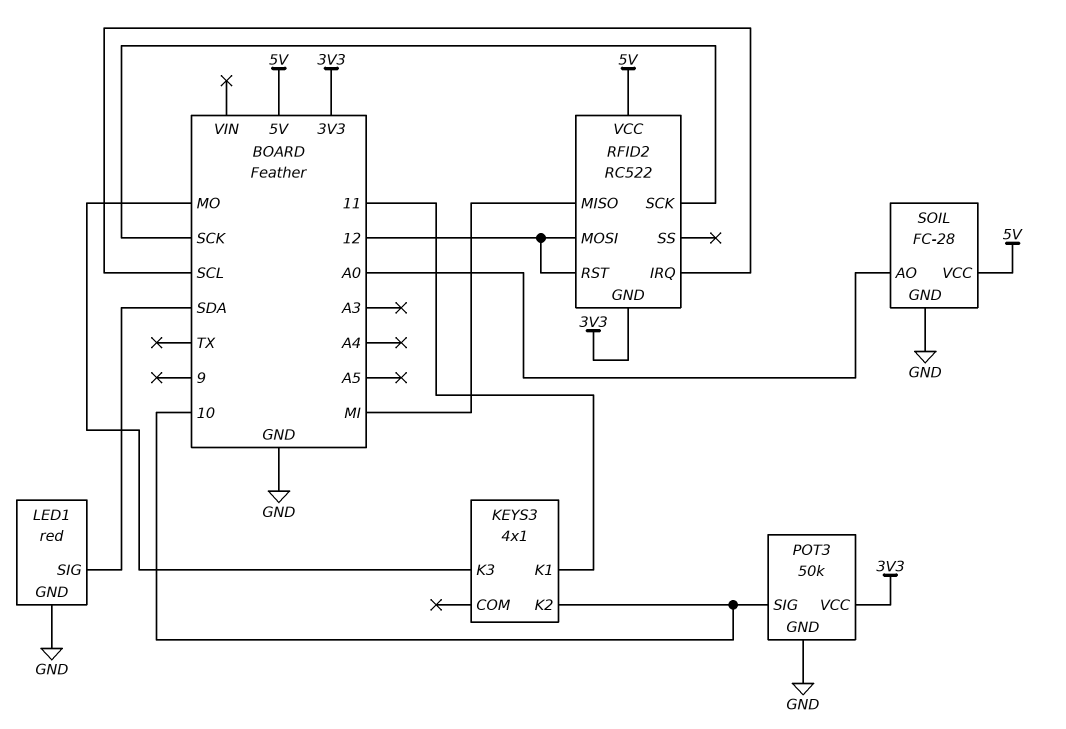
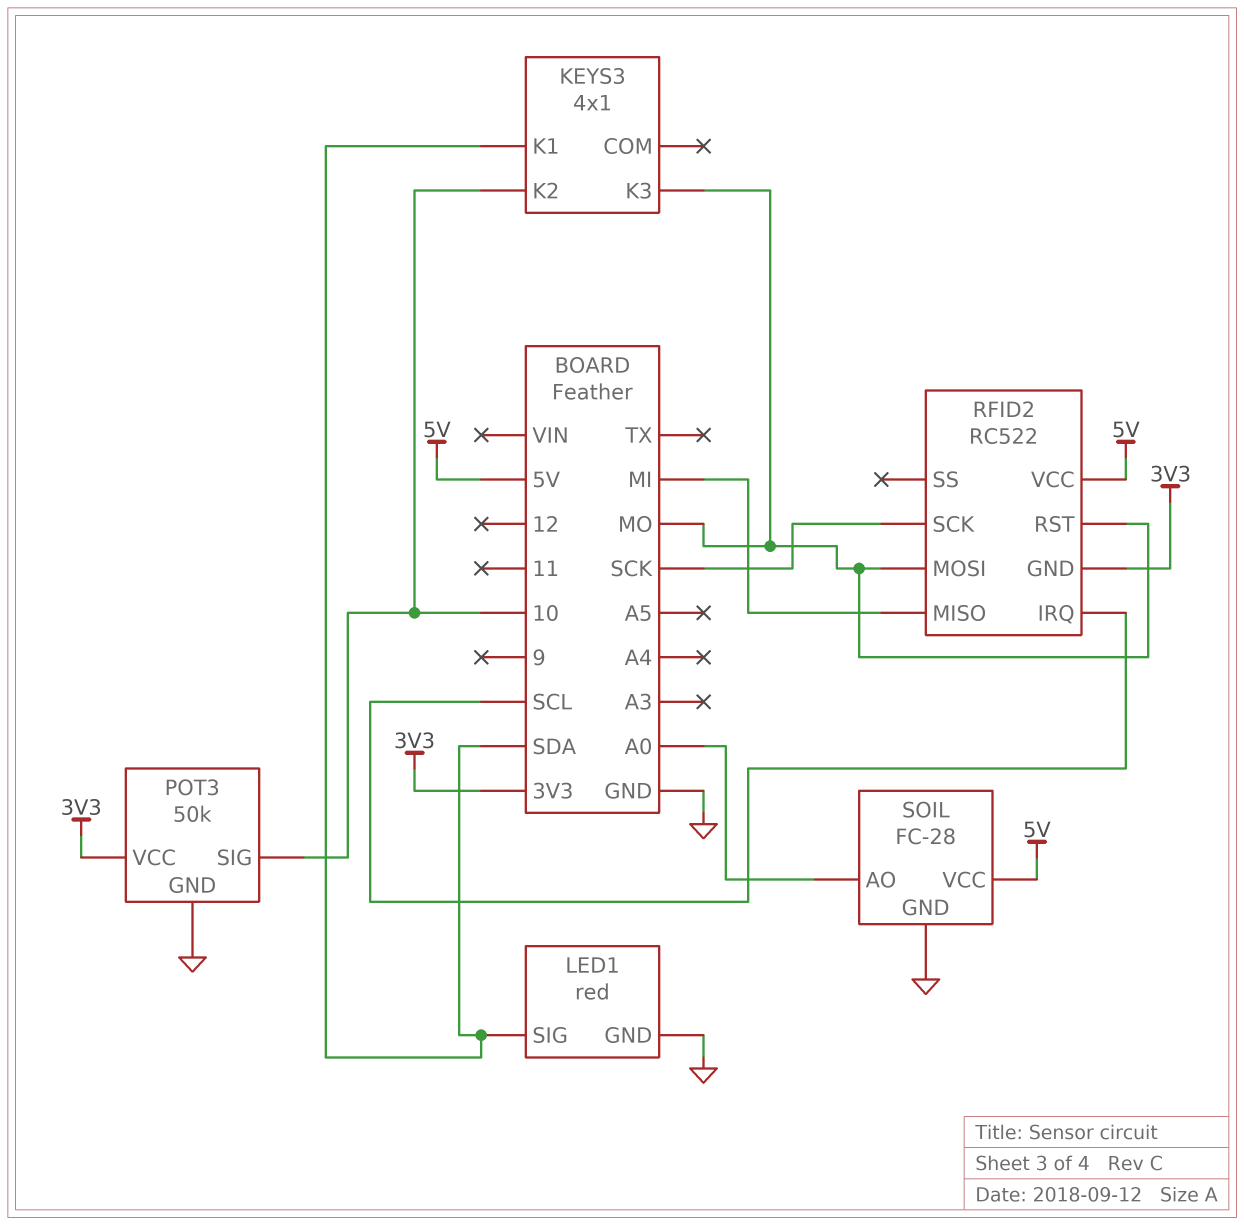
KEYS3 pin K1: 11 -> SDA
RFID2 pin MOSI: 12 -> MO
RFID2 pin RST: 12 -> MO

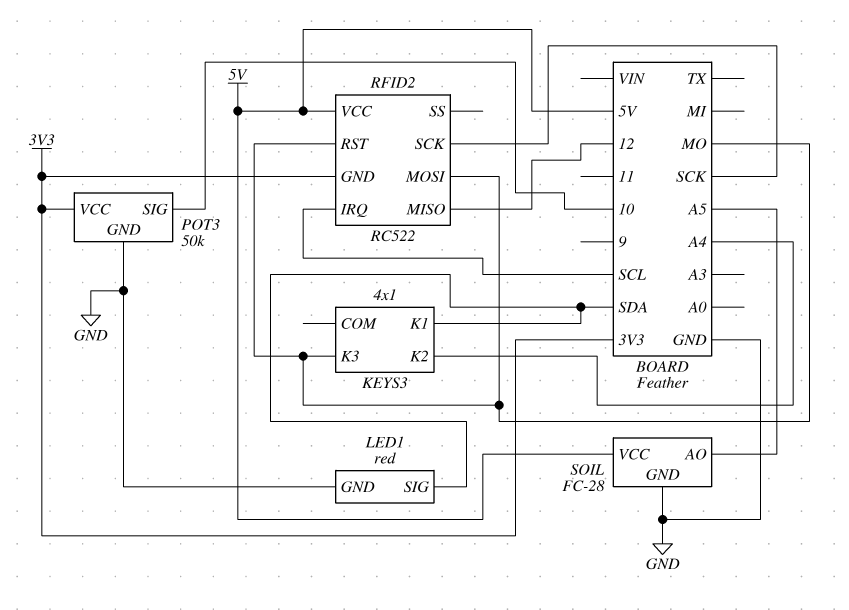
KEYS3 pin K2: 10 -> A4
RFID2 pin MISO: MI -> 12
SOIL pin AO: A0 -> A5

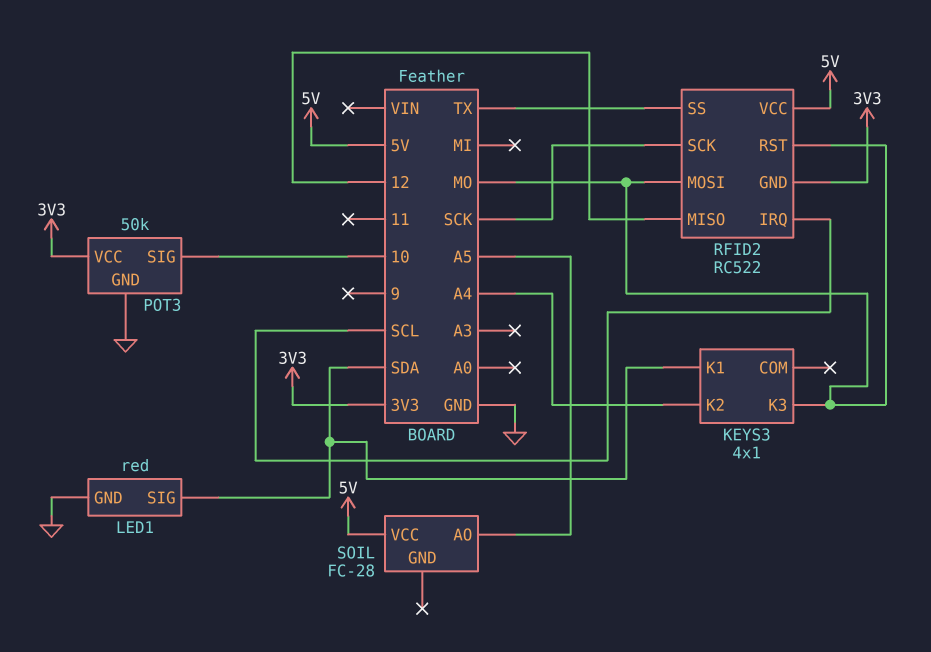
RFID2 pin SS: none -> TX
SOIL pin GND: GND -> none

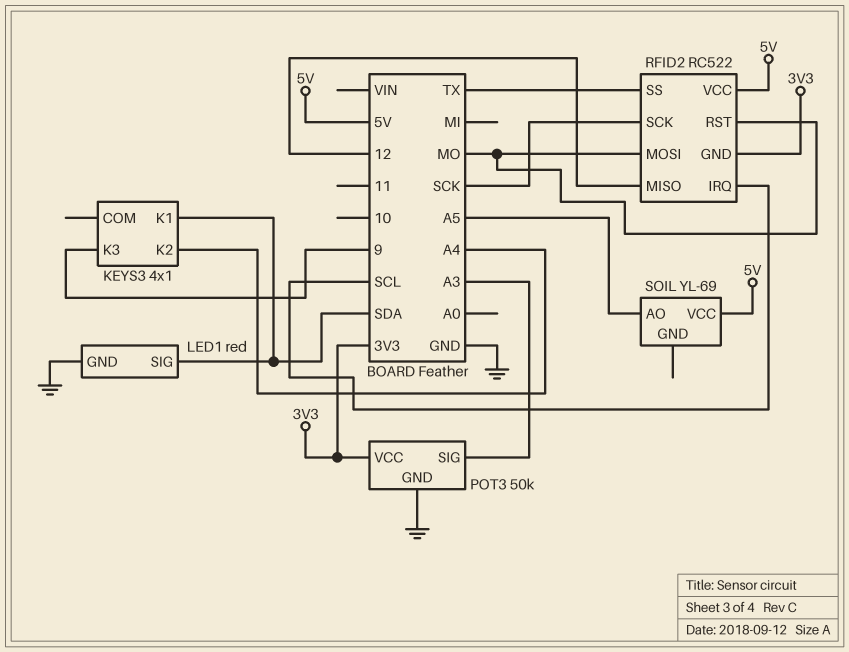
KEYS3 pin K3: MO -> 9
POT3 pin SIG: 10 -> A3
SOIL: FC-28 -> YL-69

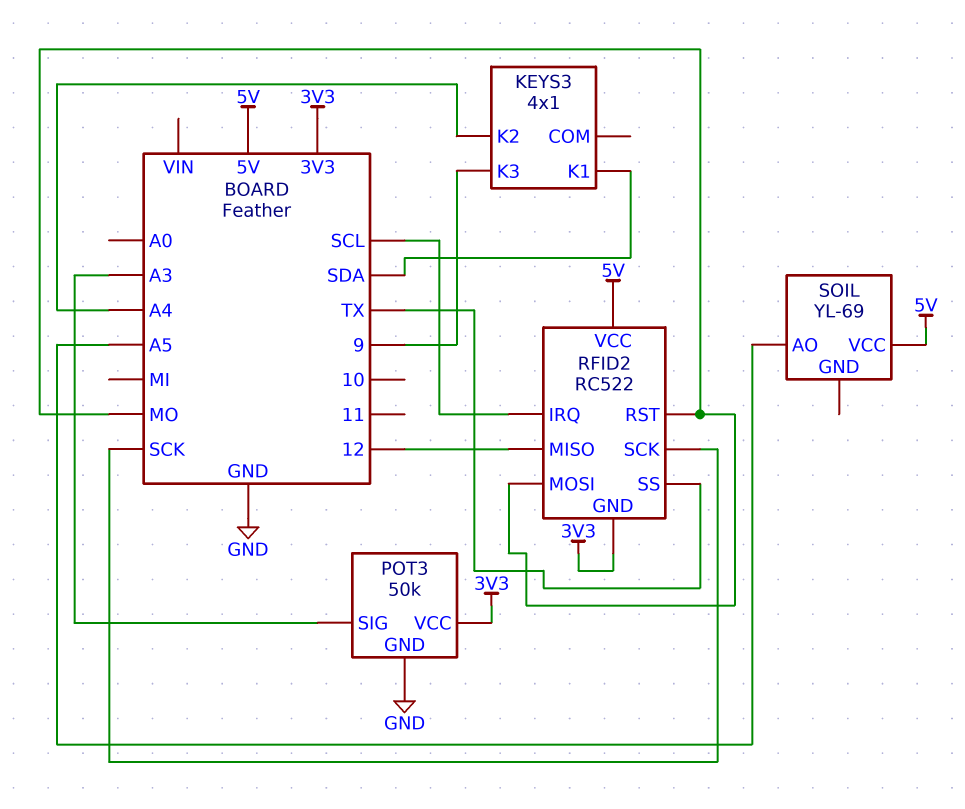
LED1: red -> none
LED1 pin GND: GND -> none
LED1 pin SIG: SDA -> none

